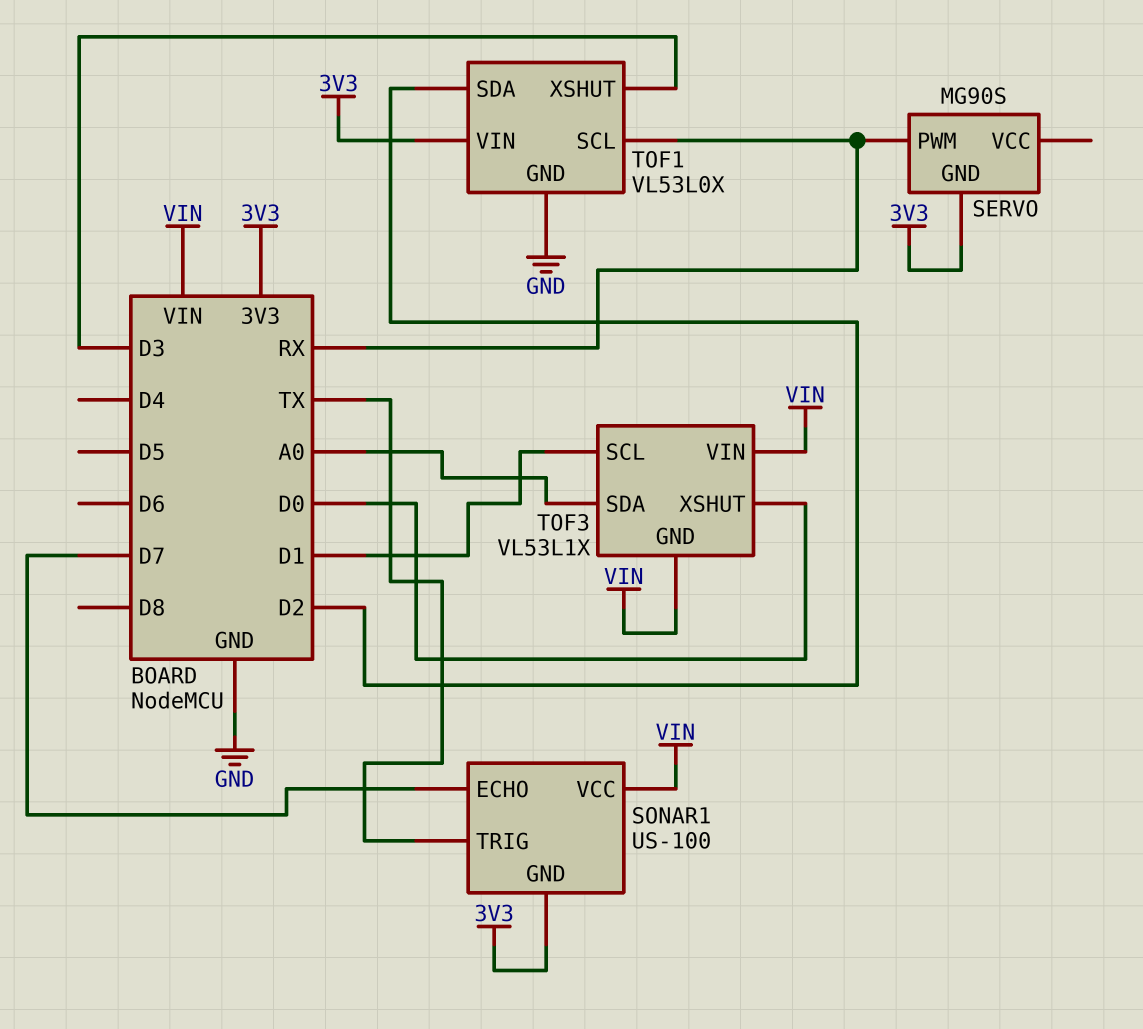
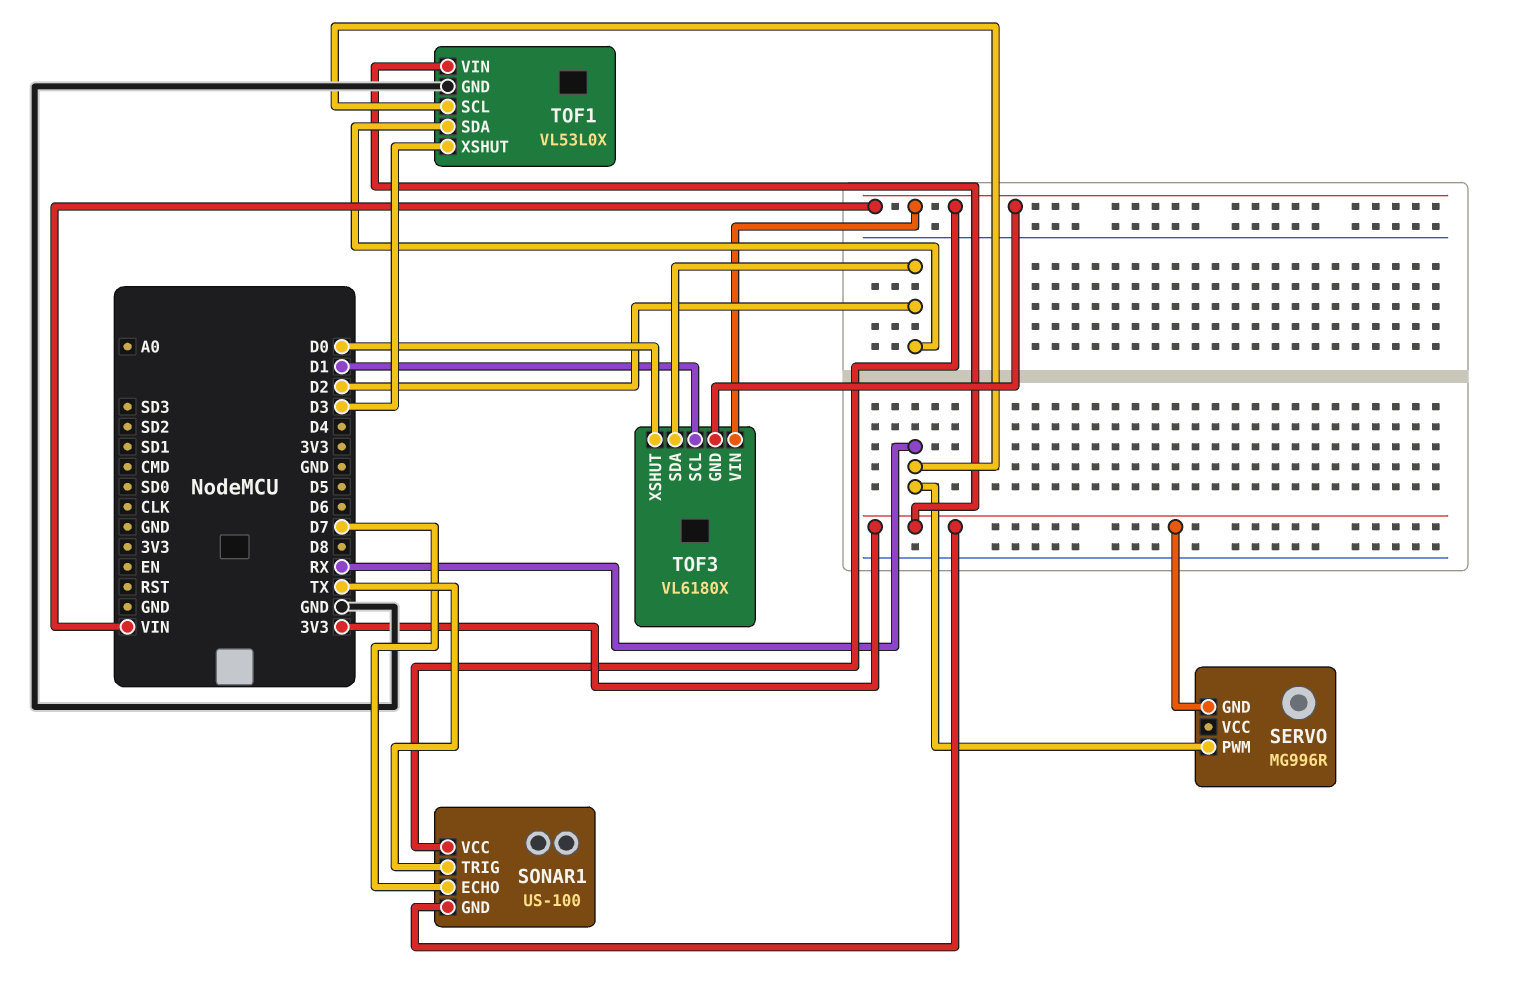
SERVO: MG90S -> MG996R
TOF3: VL53L1X -> VL6180X
TOF3 pin SDA: A0 -> D2

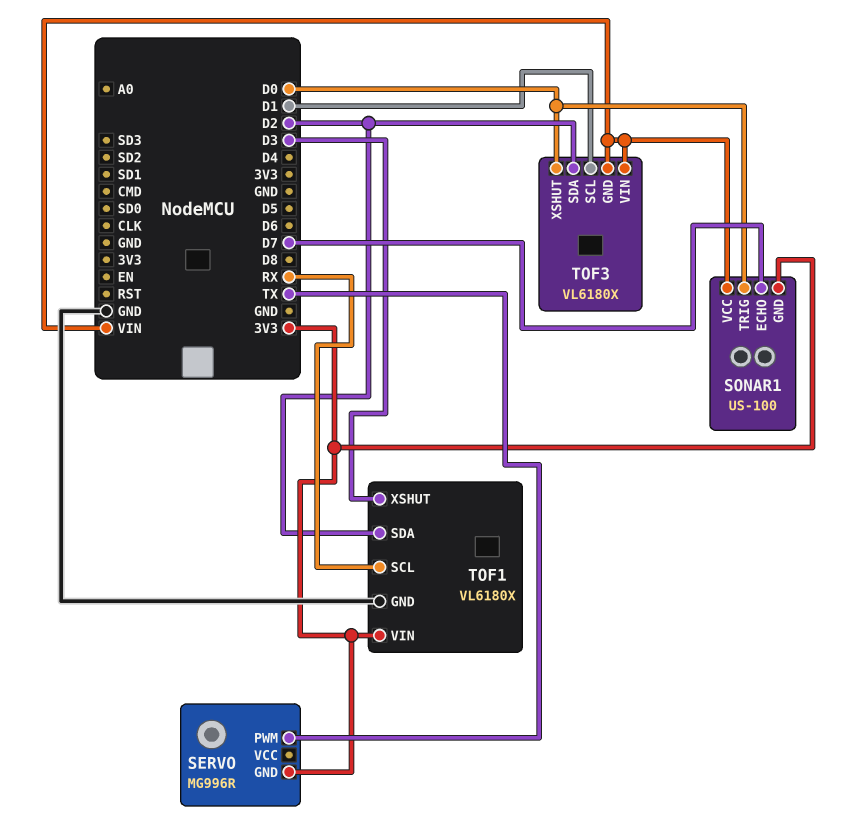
SERVO pin PWM: RX -> TX
SONAR1 pin TRIG: TX -> D0
TOF1: VL53L0X -> VL6180X

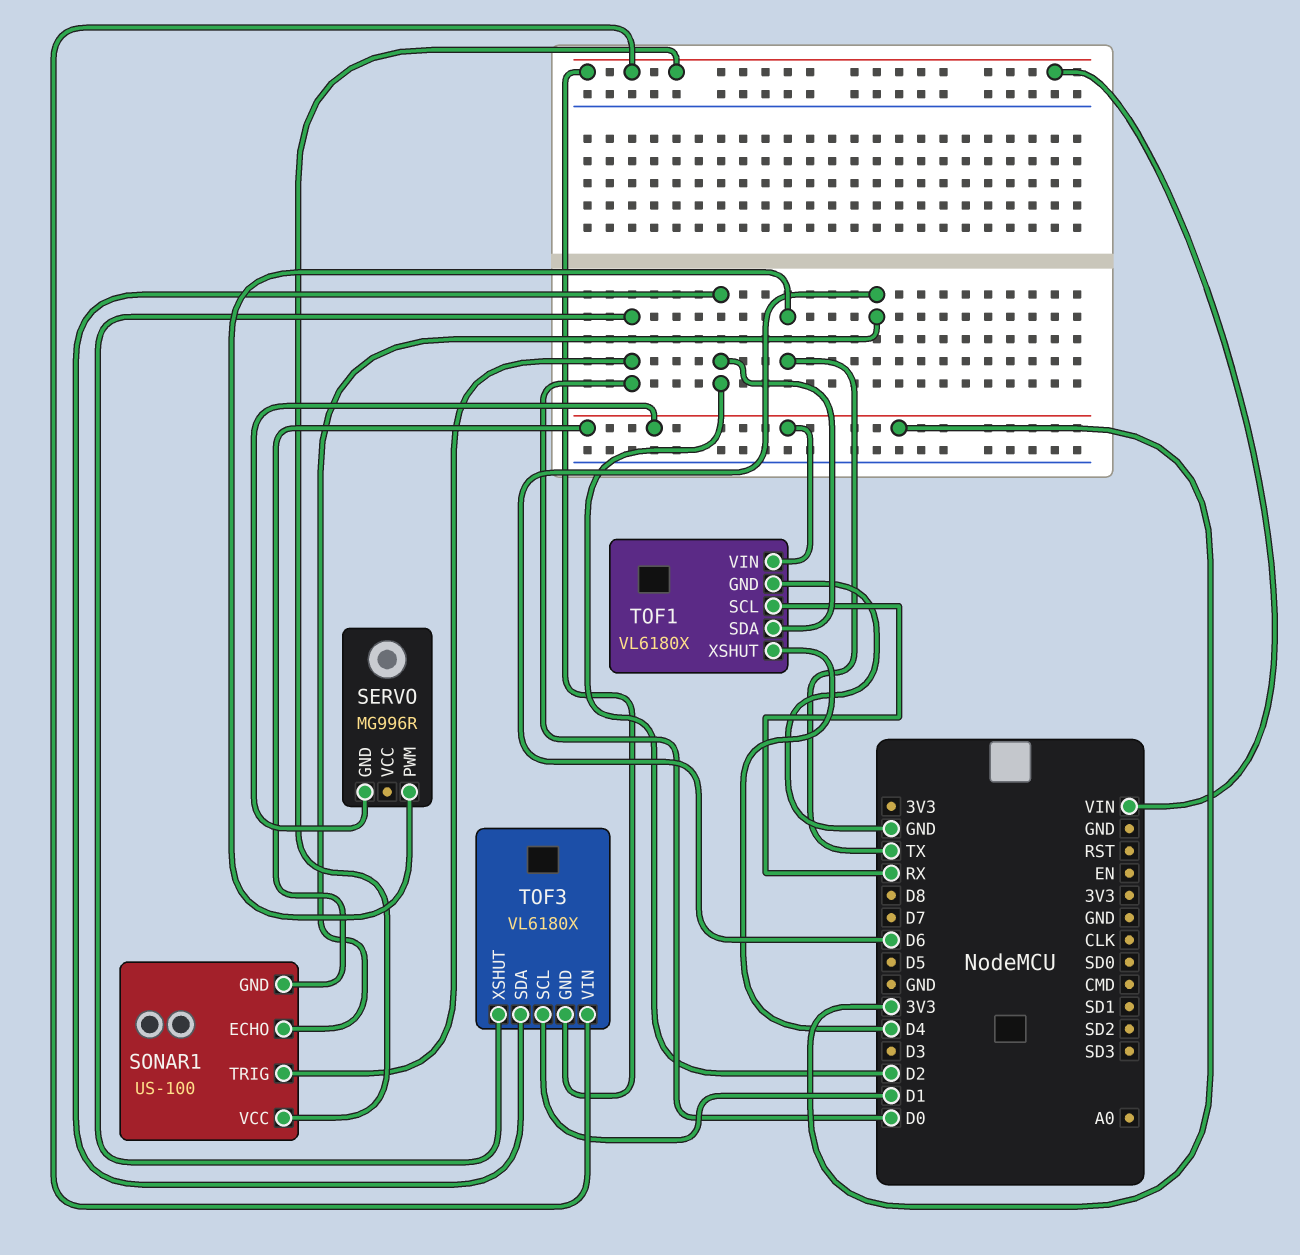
SONAR1 pin ECHO: D7 -> D6
TOF1 pin XSHUT: D3 -> D4

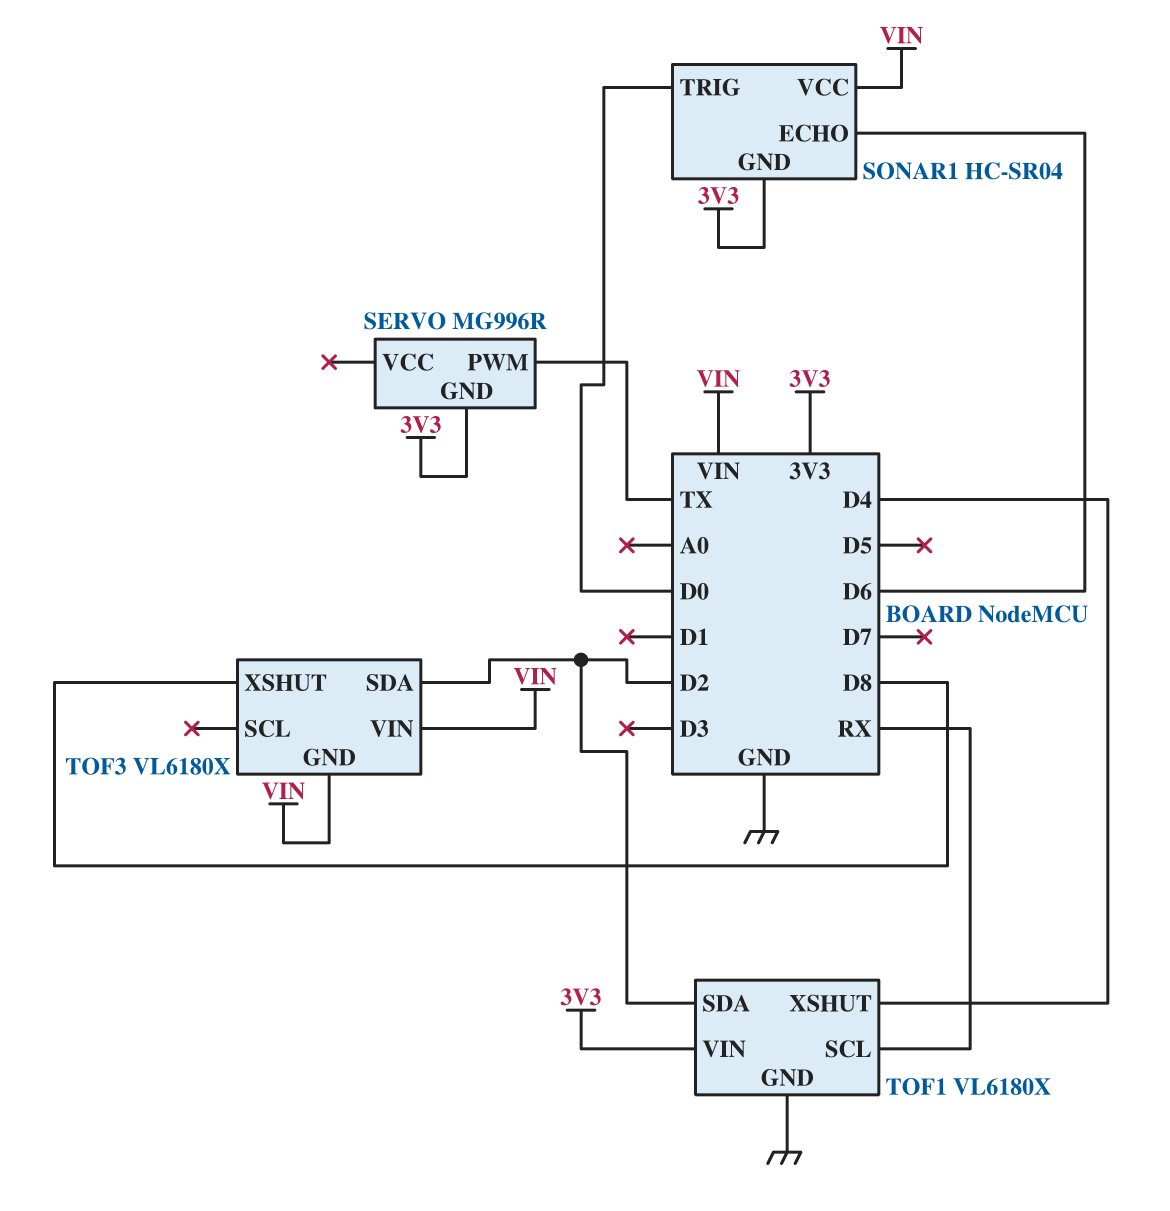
SONAR1: US-100 -> HC-SR04
TOF3 pin SCL: D1 -> none
TOF3 pin XSHUT: D0 -> D8

